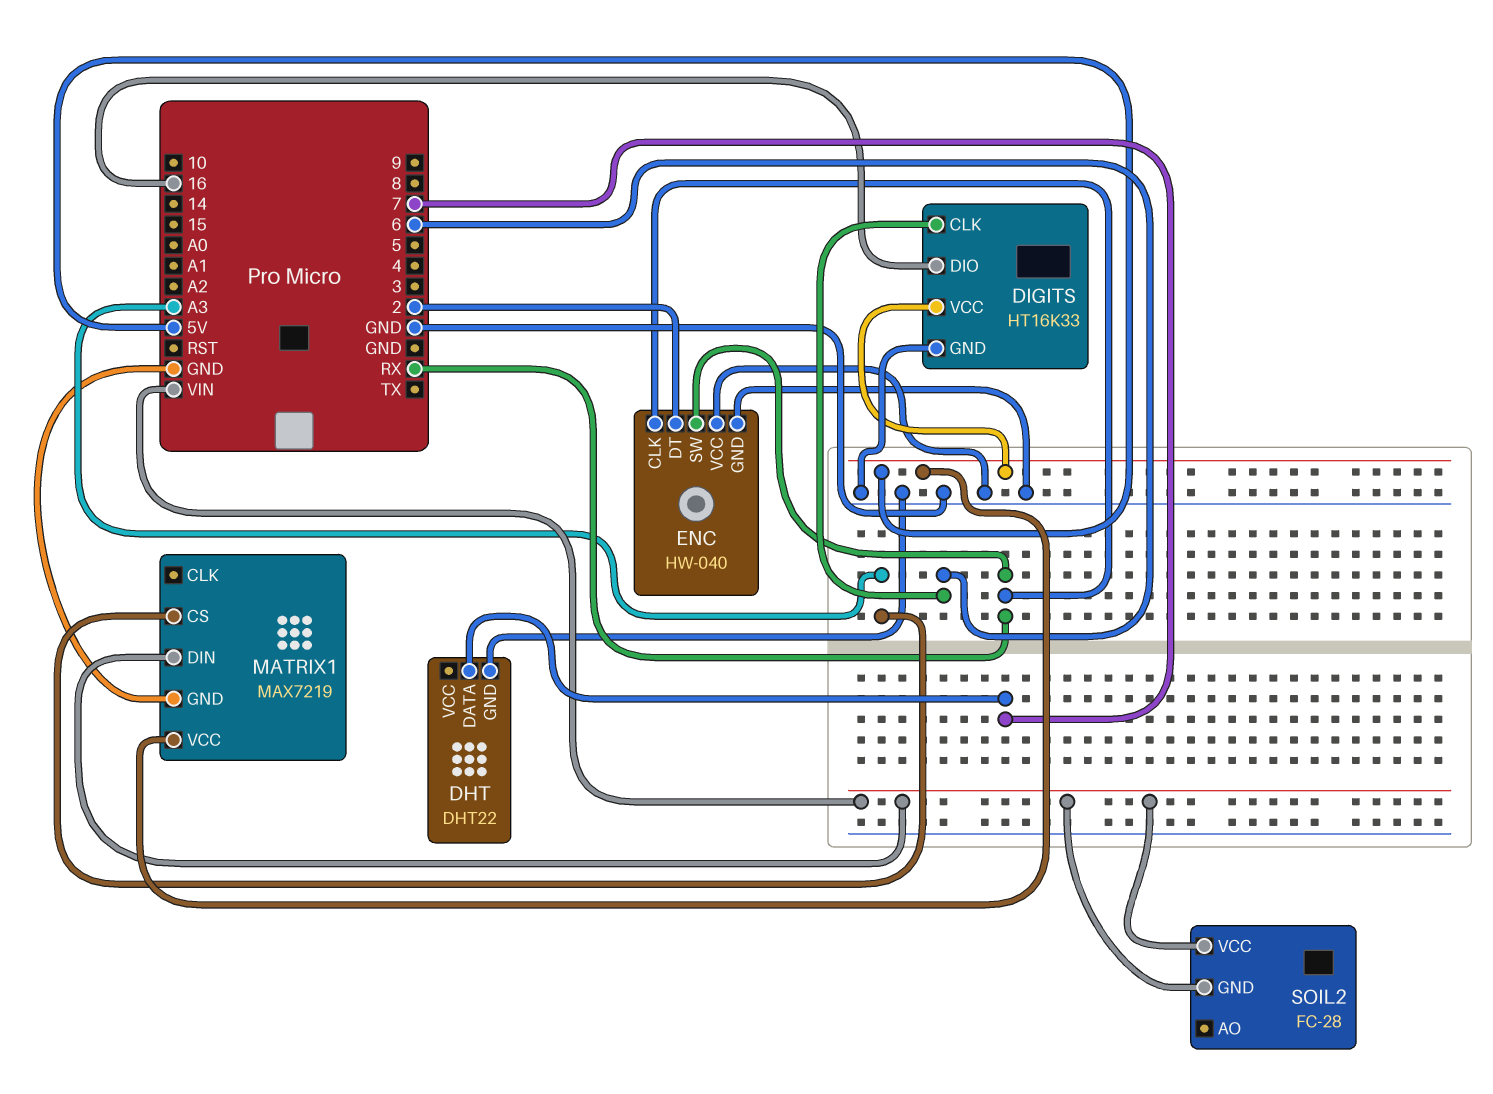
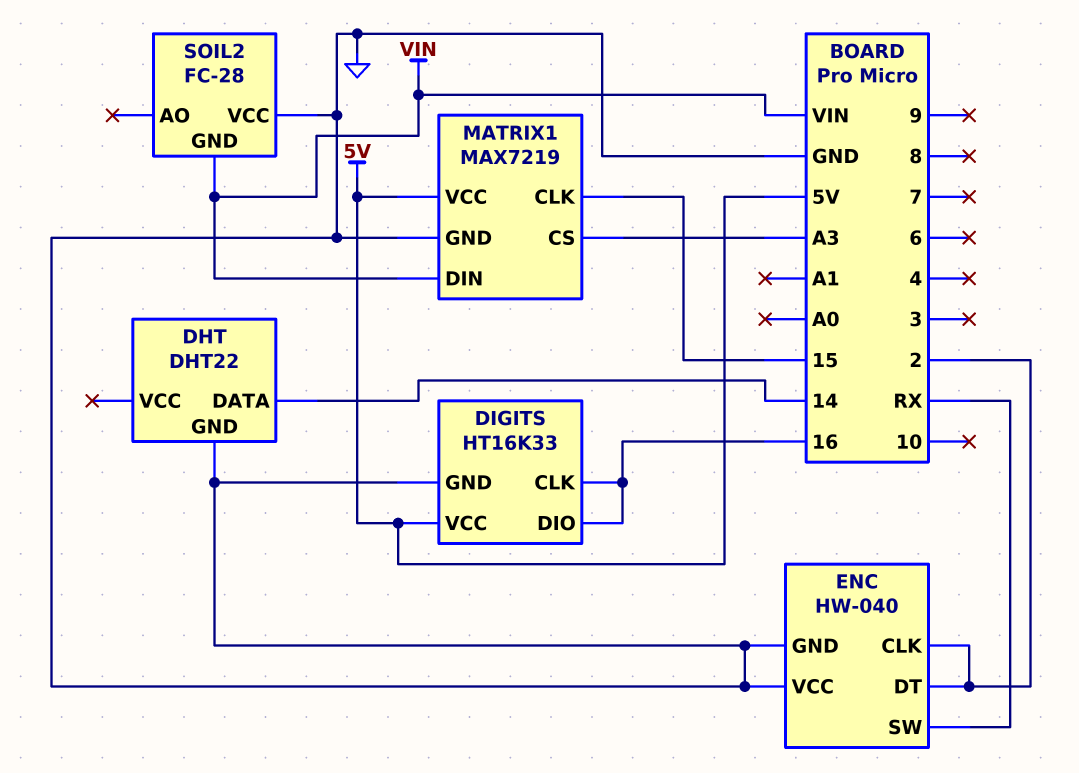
DHT pin DATA: 7 -> 14
DIGITS pin CLK: 6 -> 16
ENC pin CLK: RX -> 2
MATRIX1 pin CLK: none -> 15
SOIL2 pin VCC: VIN -> GND

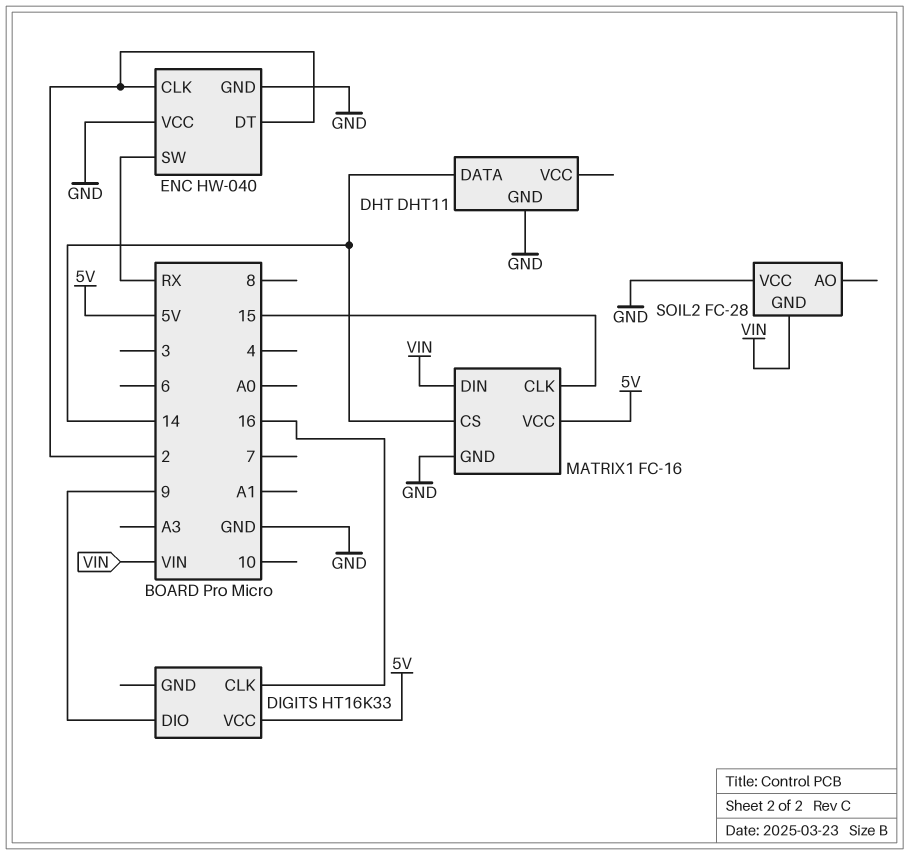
DHT: DHT22 -> DHT11
DIGITS pin DIO: 16 -> 9
DIGITS pin GND: GND -> none
MATRIX1: MAX7219 -> FC-16
MATRIX1 pin CS: A3 -> 14

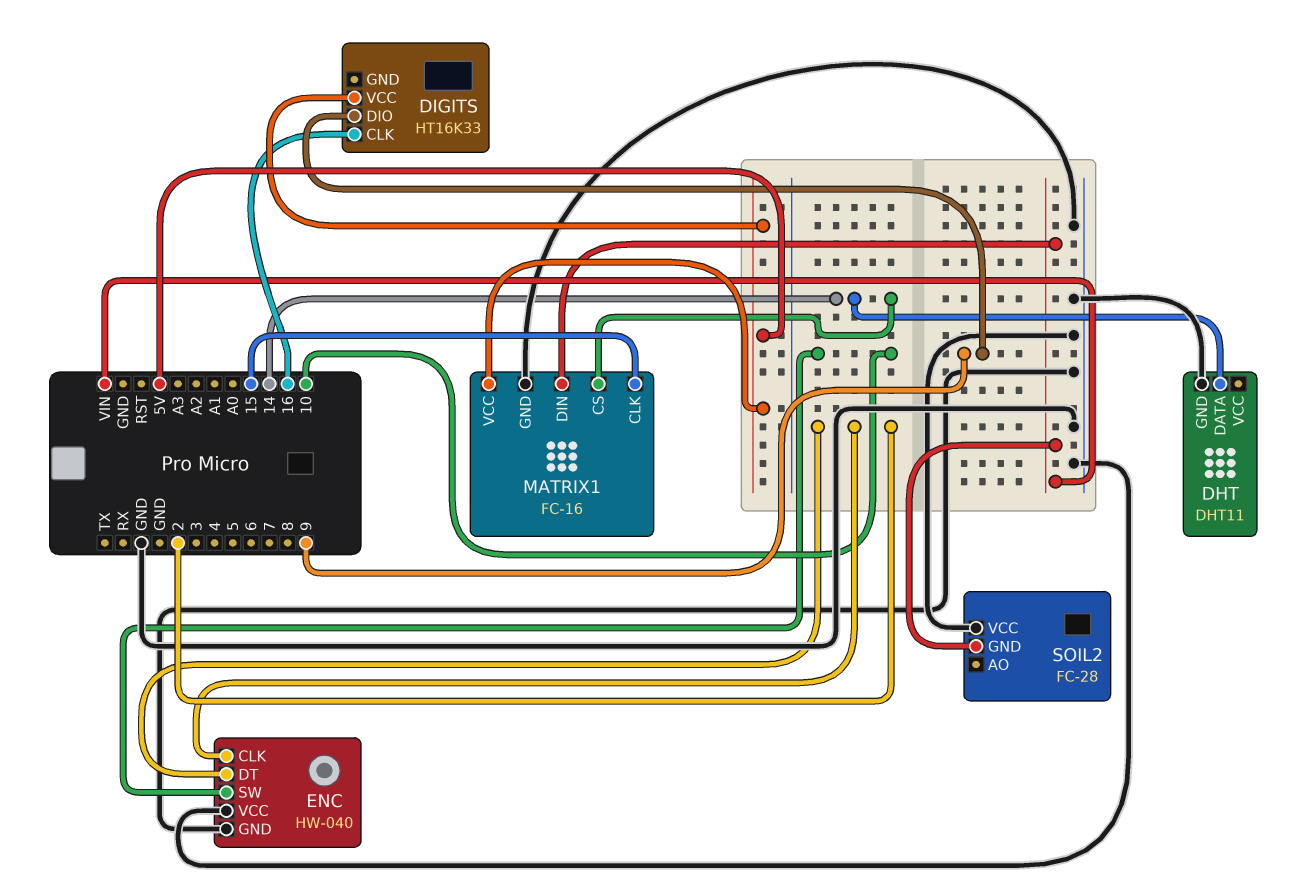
ENC pin SW: RX -> 10

